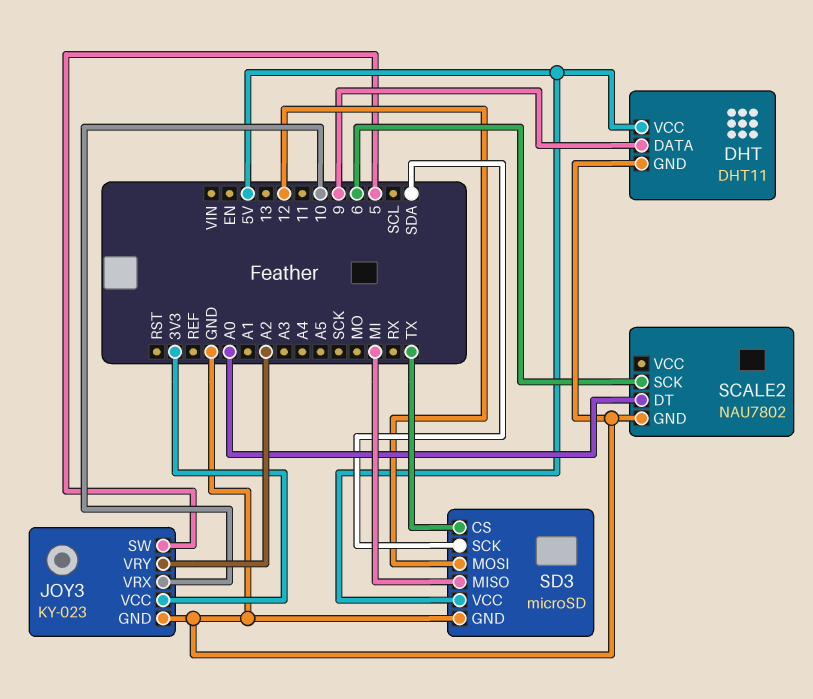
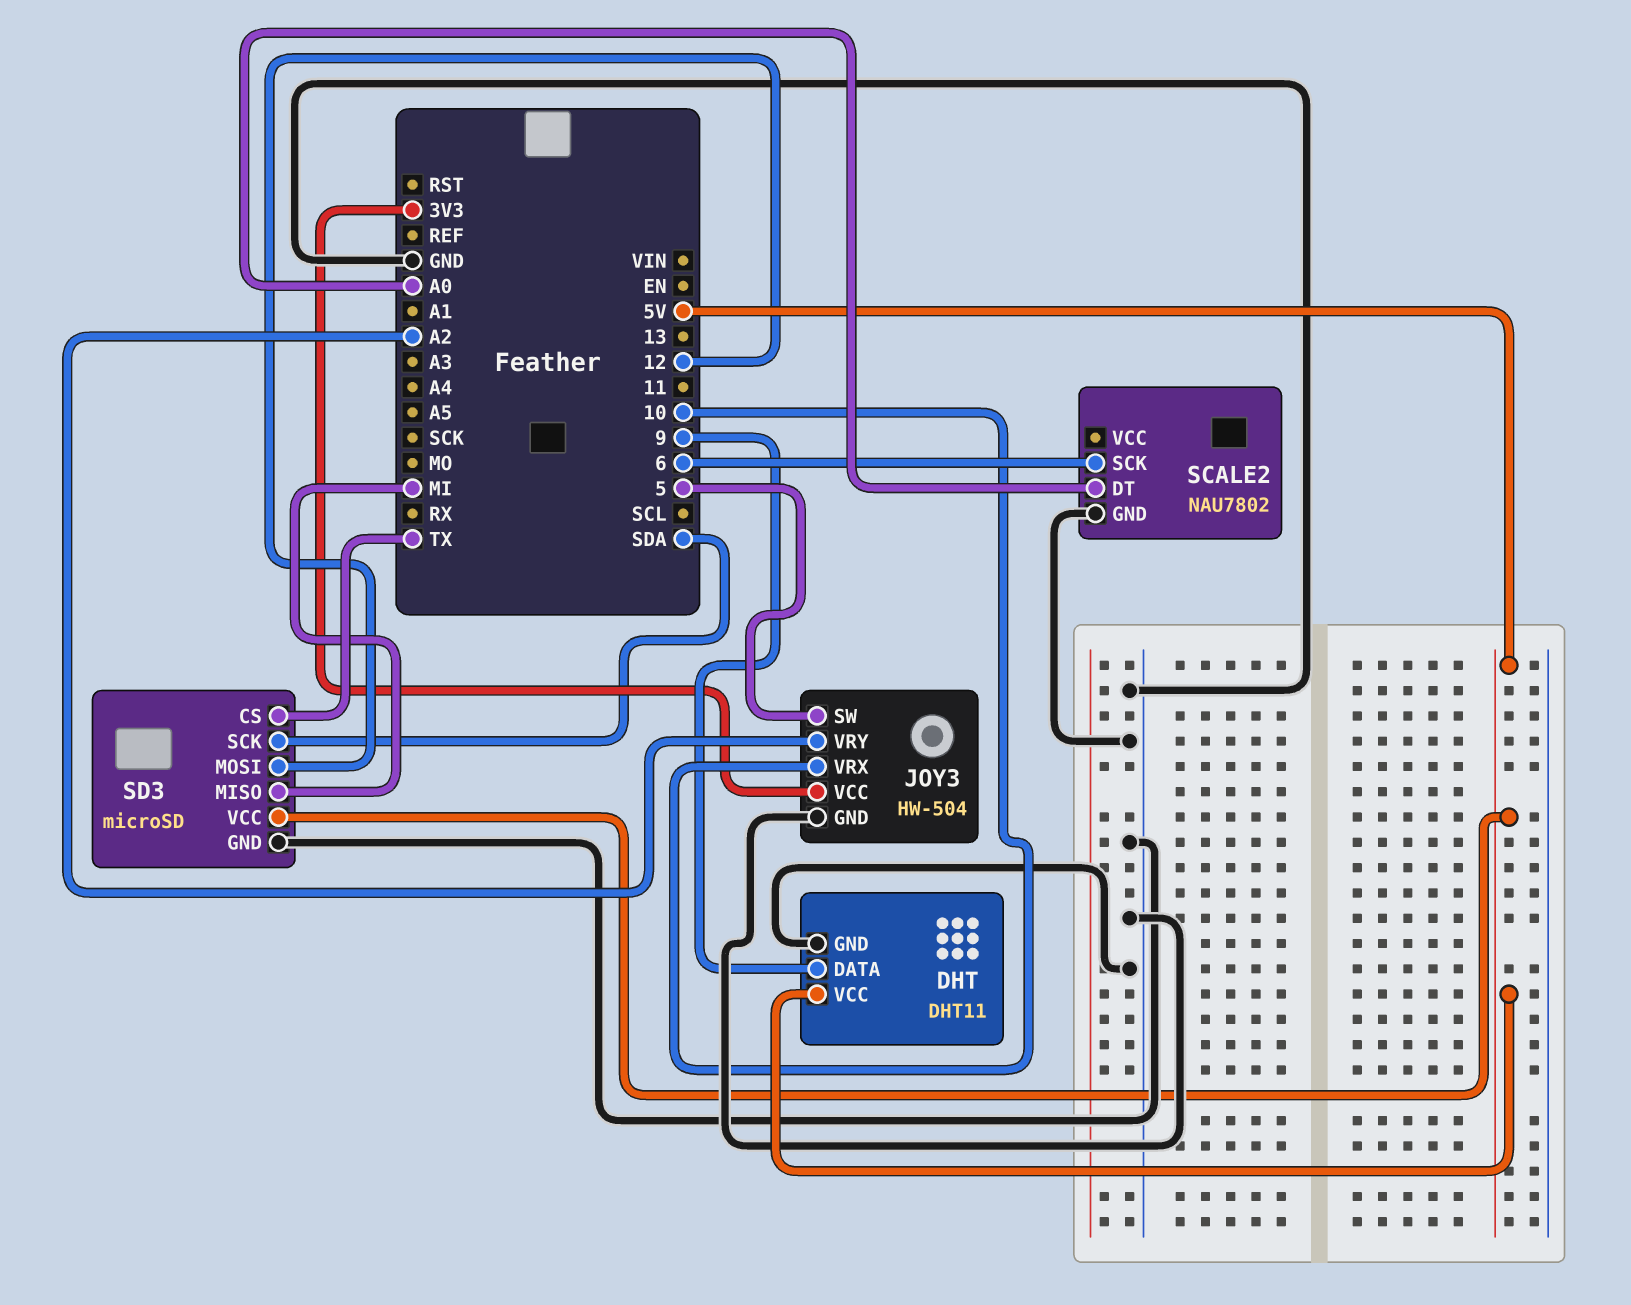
JOY3: KY-023 -> HW-504

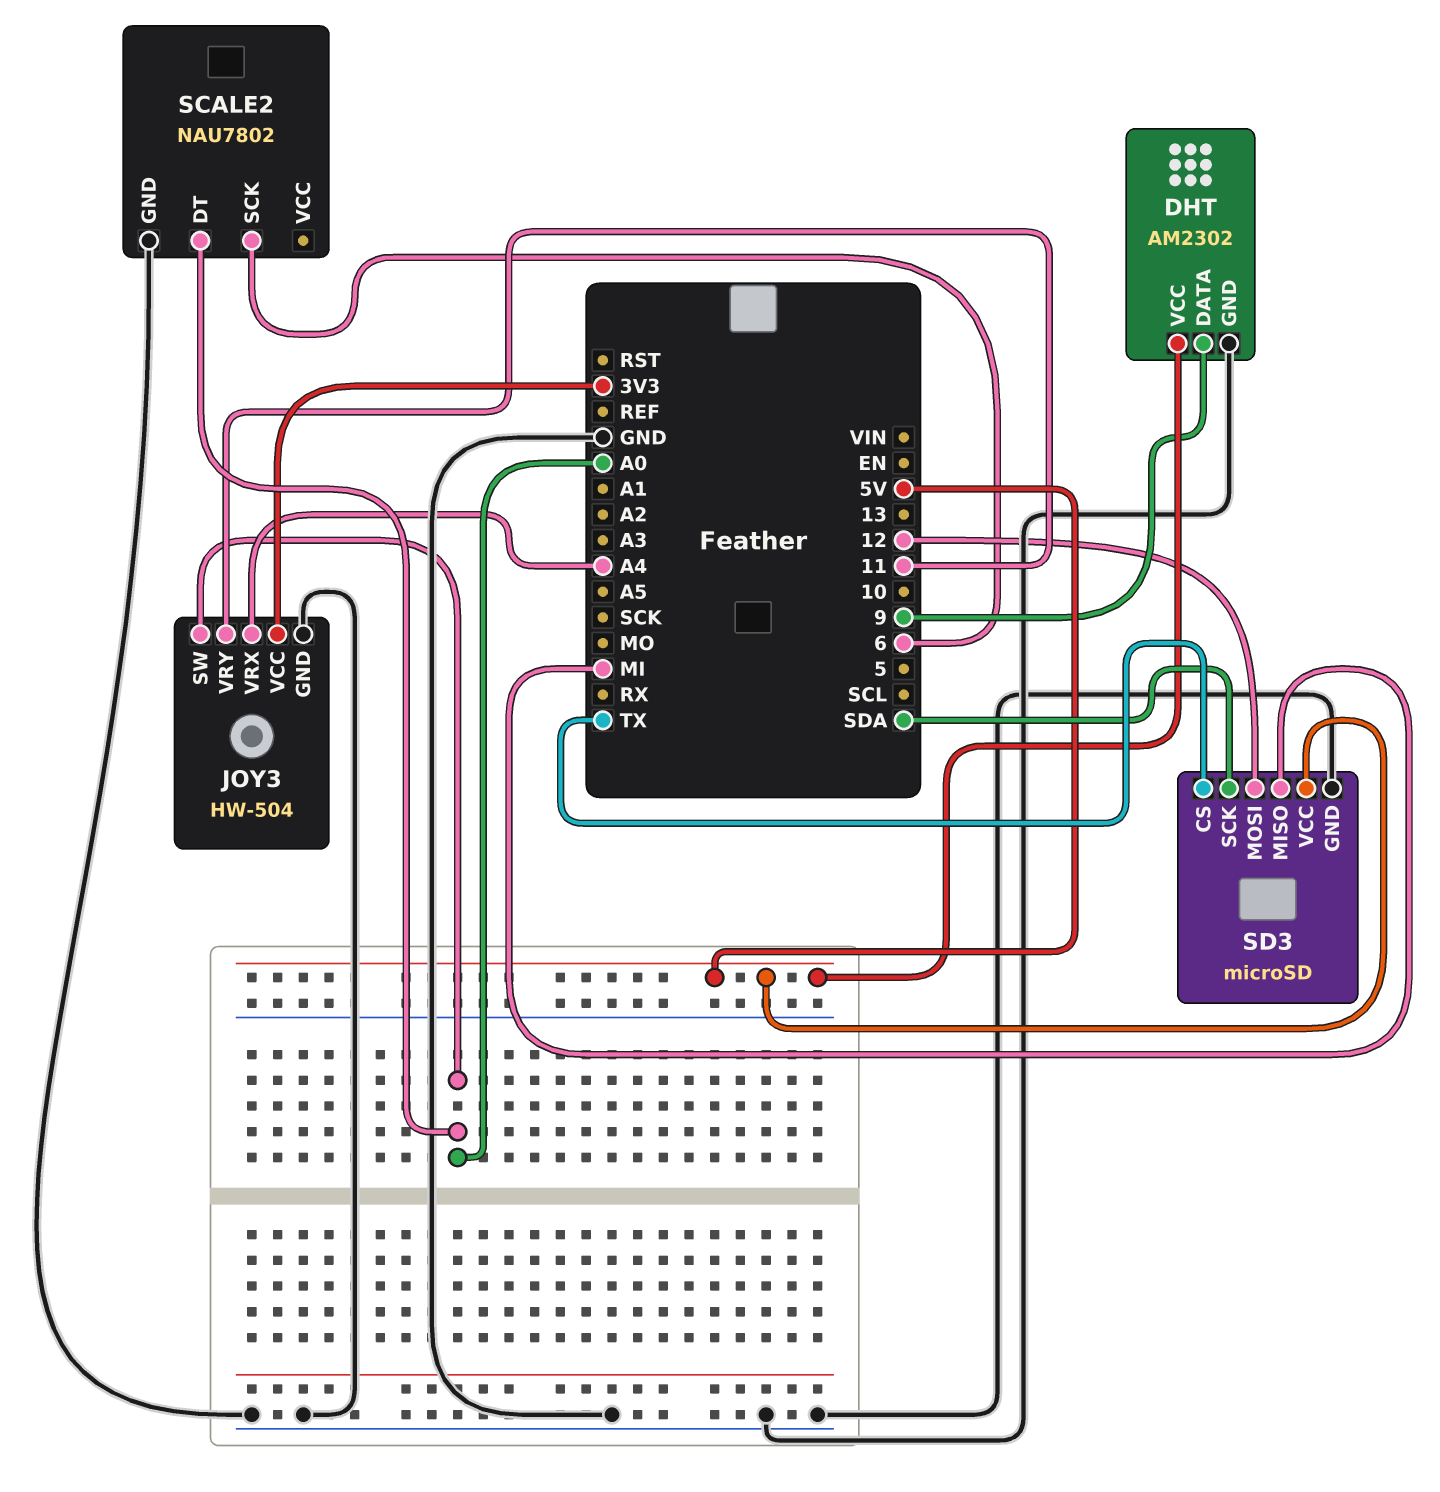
DHT: DHT11 -> AM2302
JOY3 pin SW: 5 -> A0
JOY3 pin VRX: 10 -> A4
JOY3 pin VRY: A2 -> 11

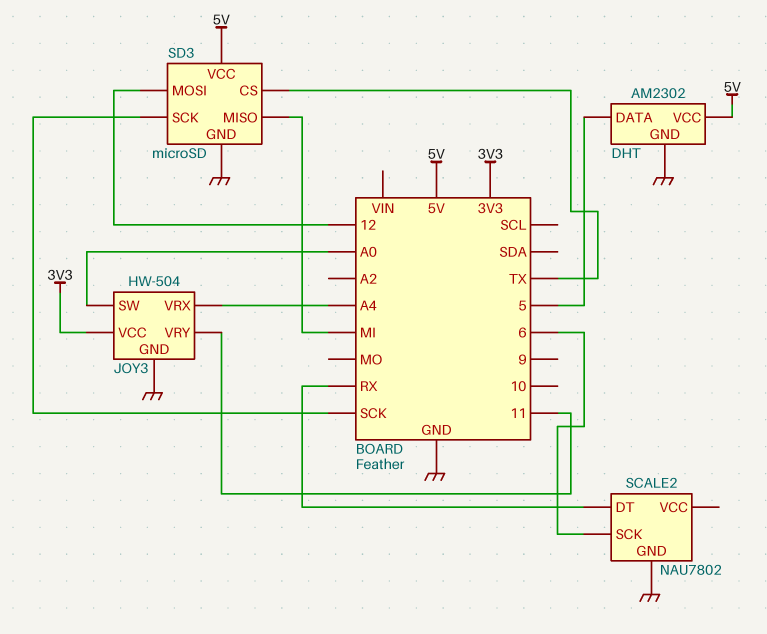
DHT pin DATA: 9 -> 5
SCALE2 pin DT: A0 -> RX
SD3 pin SCK: SDA -> SCK

